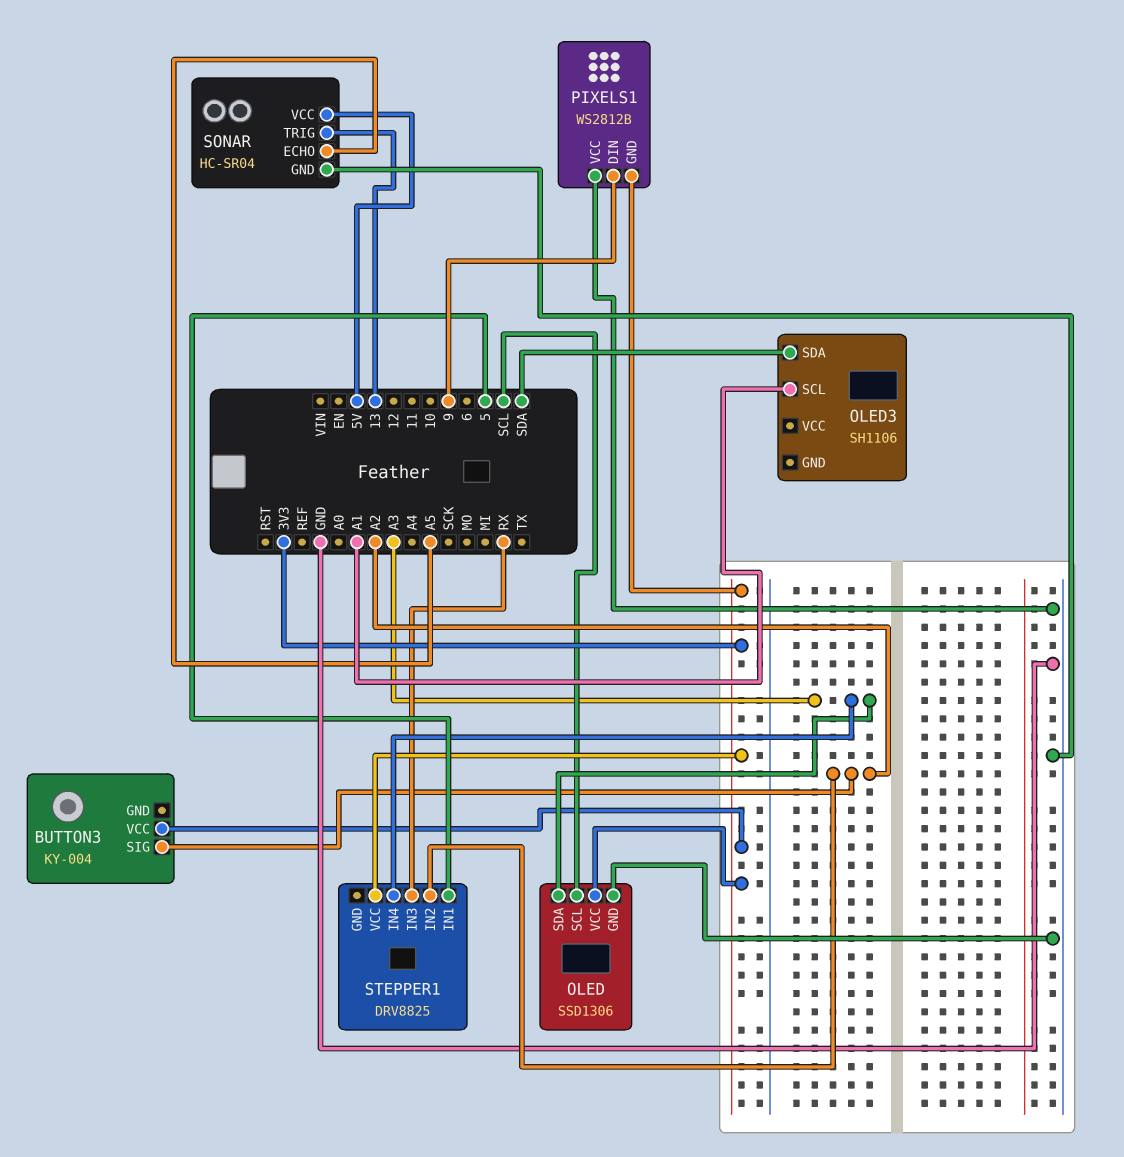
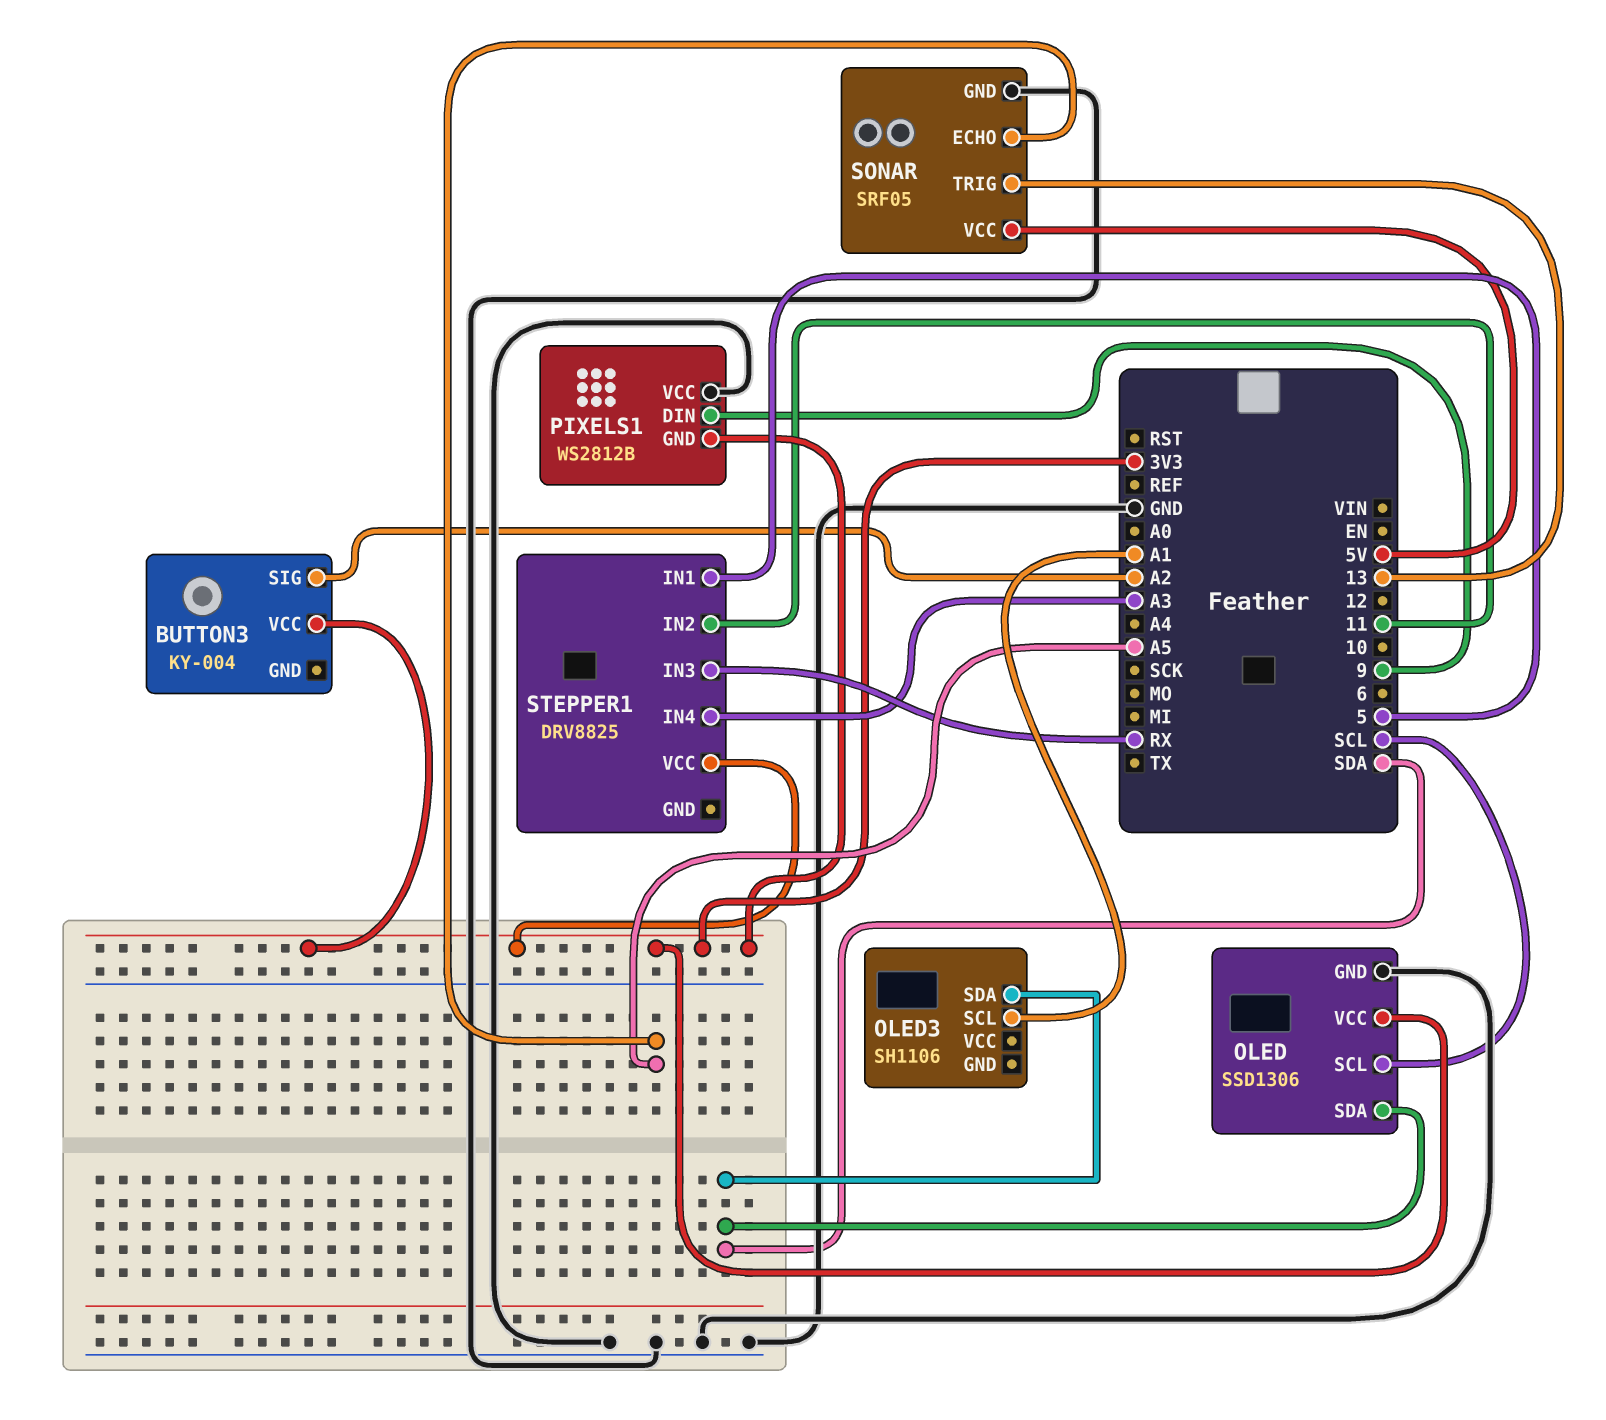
OLED pin SDA: A3 -> SDA
SONAR: HC-SR04 -> SRF05
STEPPER1 pin IN2: A2 -> 11

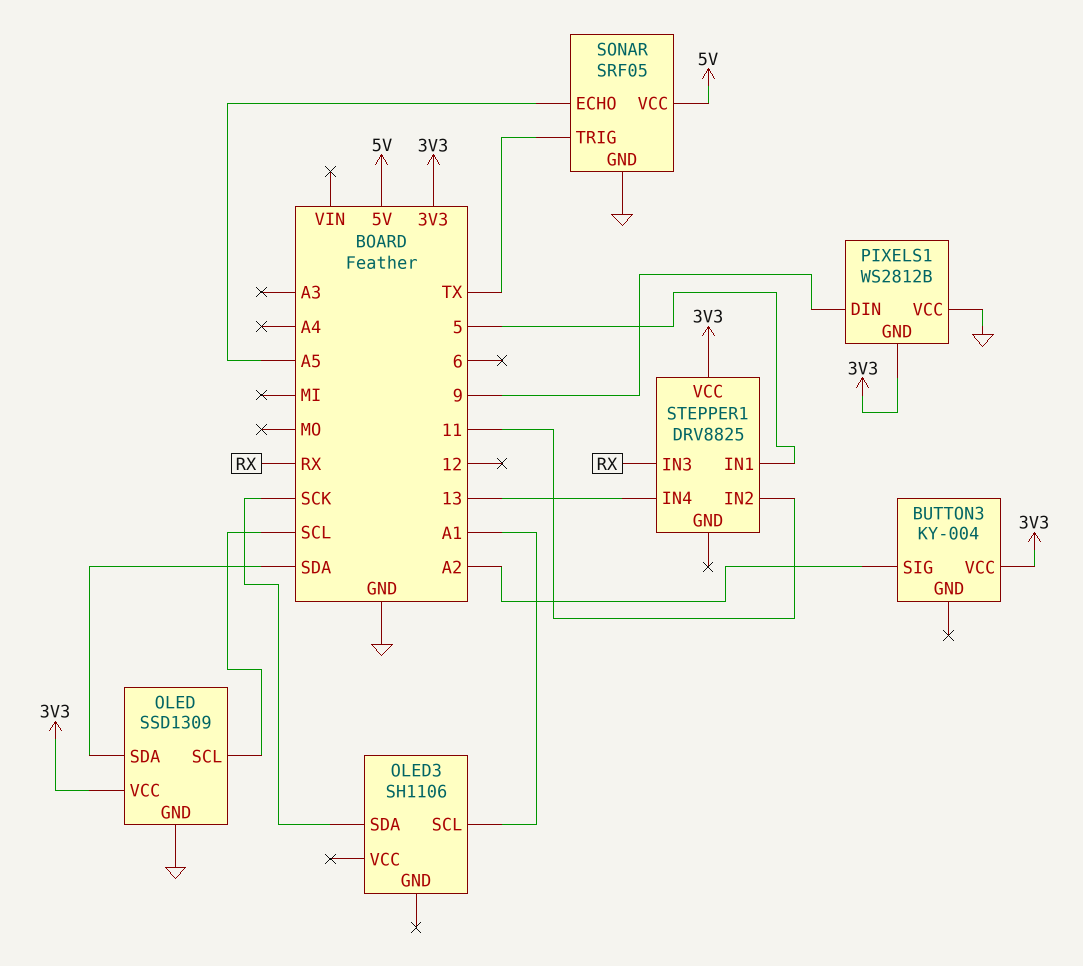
OLED: SSD1306 -> SSD1309
OLED3 pin SDA: SDA -> SCK
SONAR pin TRIG: 13 -> TX
STEPPER1 pin IN4: A3 -> 13

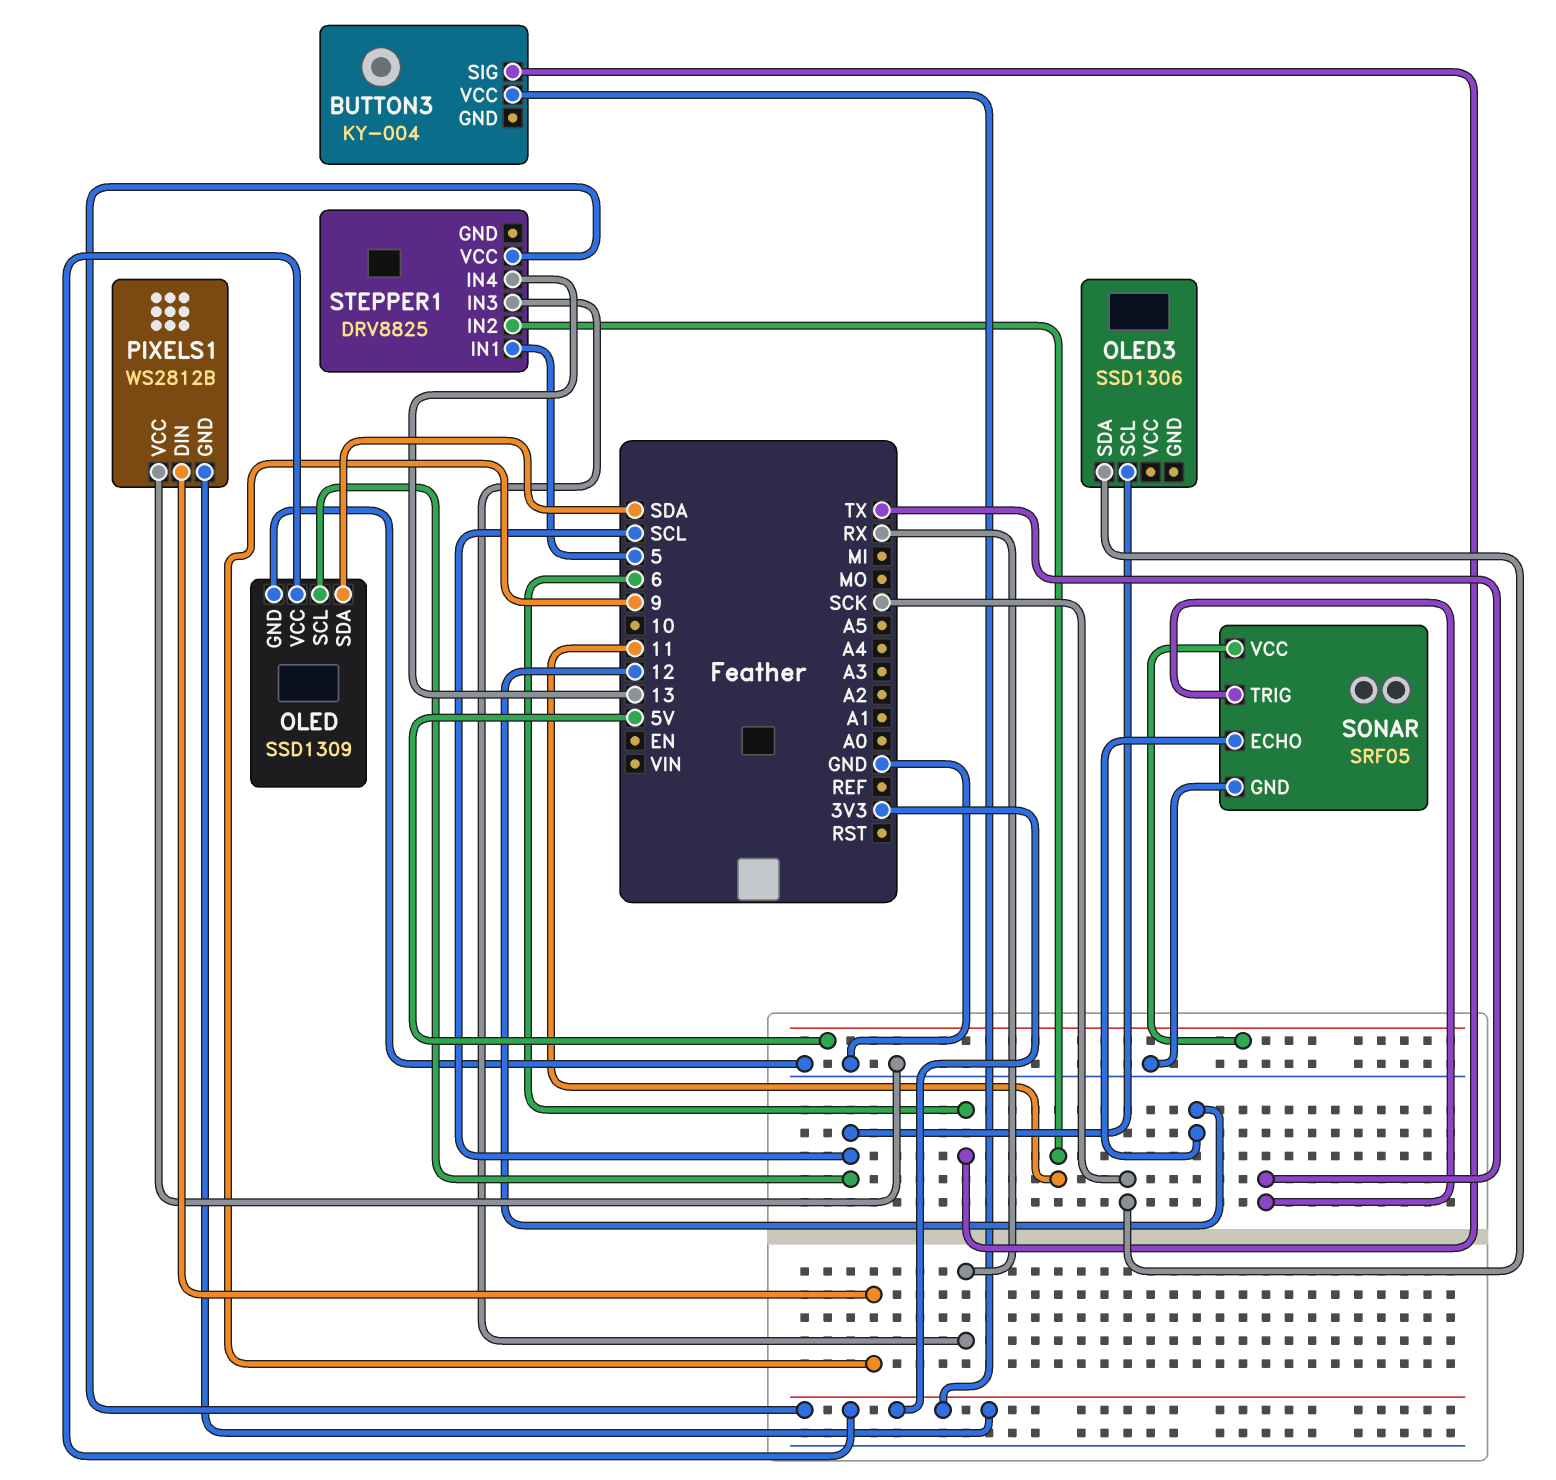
BUTTON3 pin SIG: A2 -> 6
OLED3: SH1106 -> SSD1306
OLED3 pin SCL: A1 -> SCL
SONAR pin ECHO: A5 -> 12

